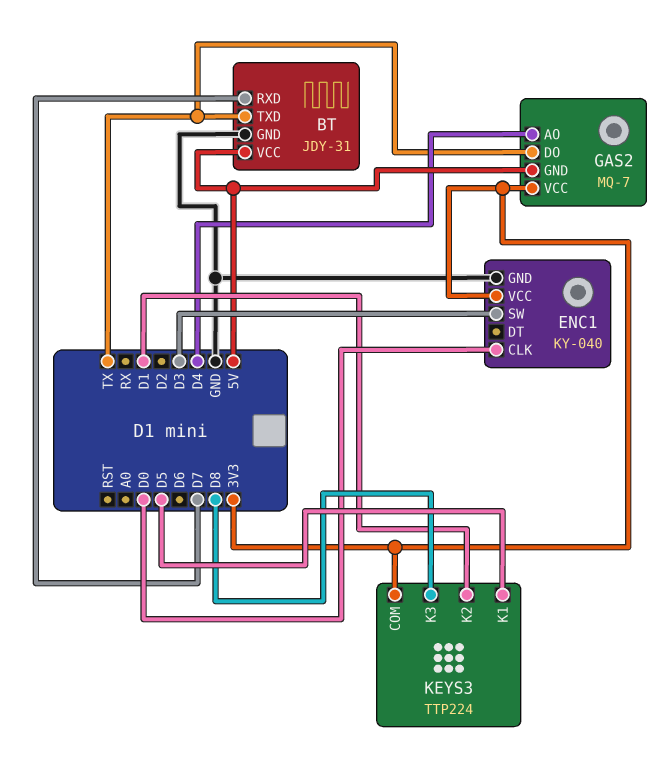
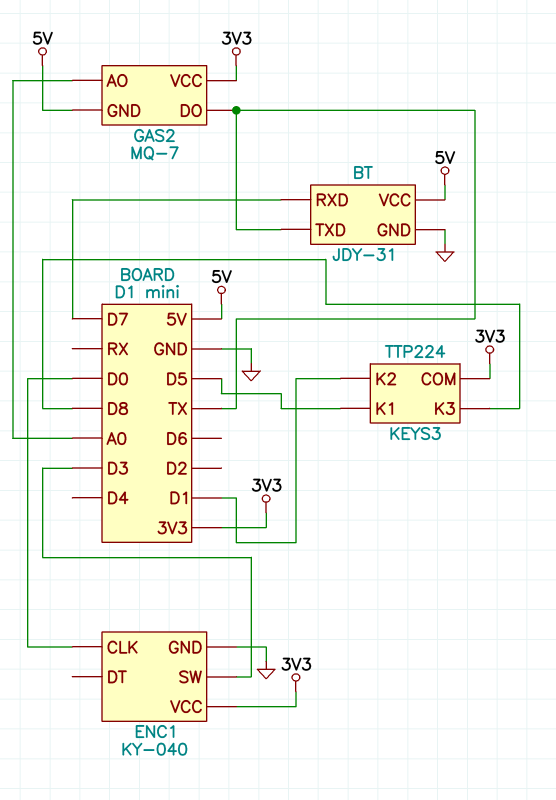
GAS2 pin AO: D4 -> A0

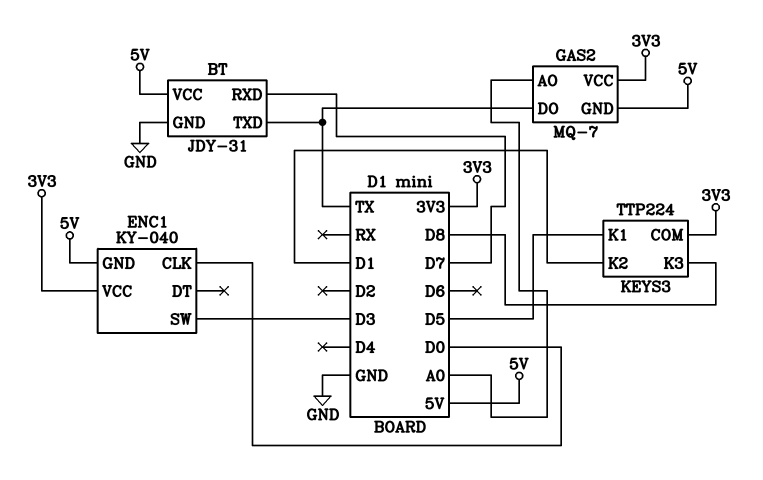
ENC1 pin GND: GND -> 5V

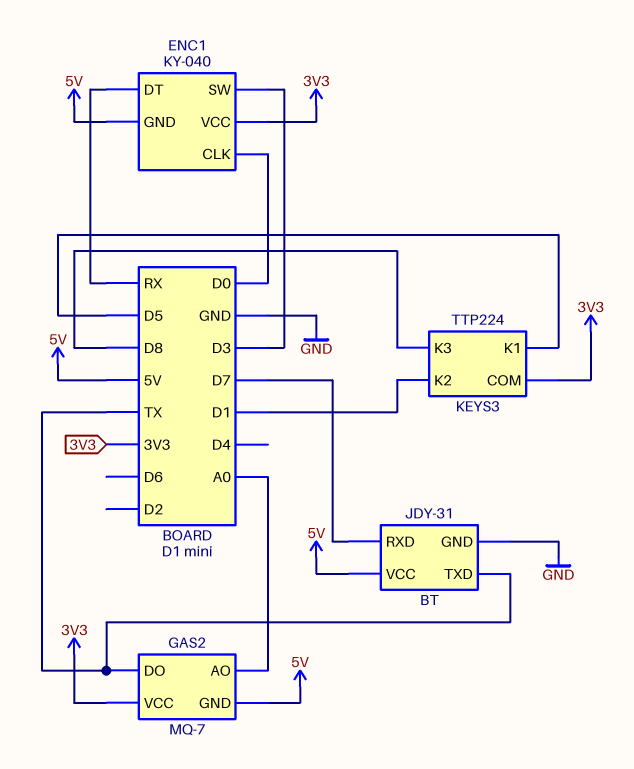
ENC1 pin DT: none -> RX

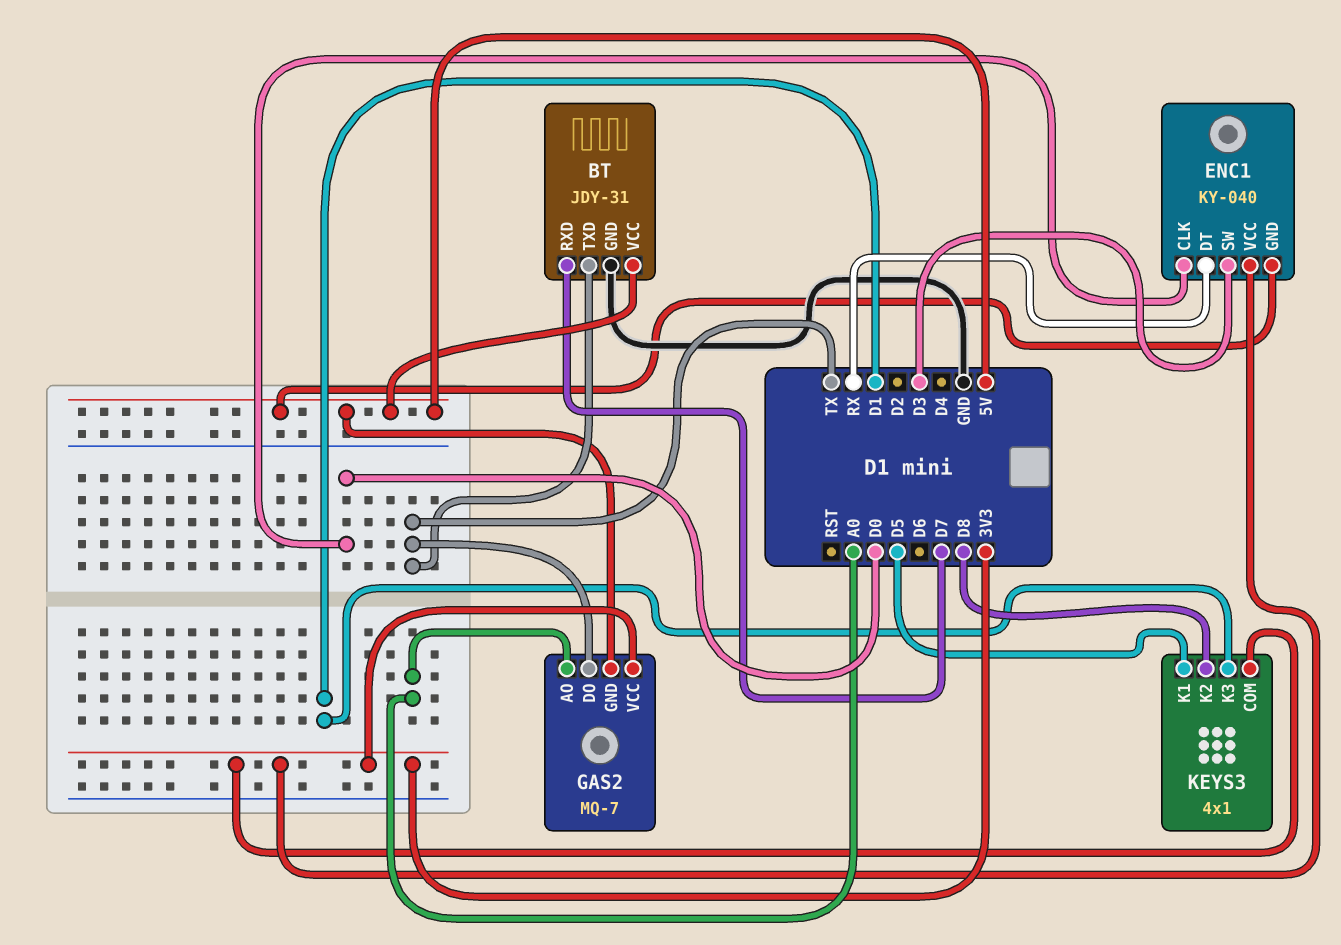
KEYS3: TTP224 -> 4x1
KEYS3 pin K2: D1 -> D8
KEYS3 pin K3: D8 -> D1

